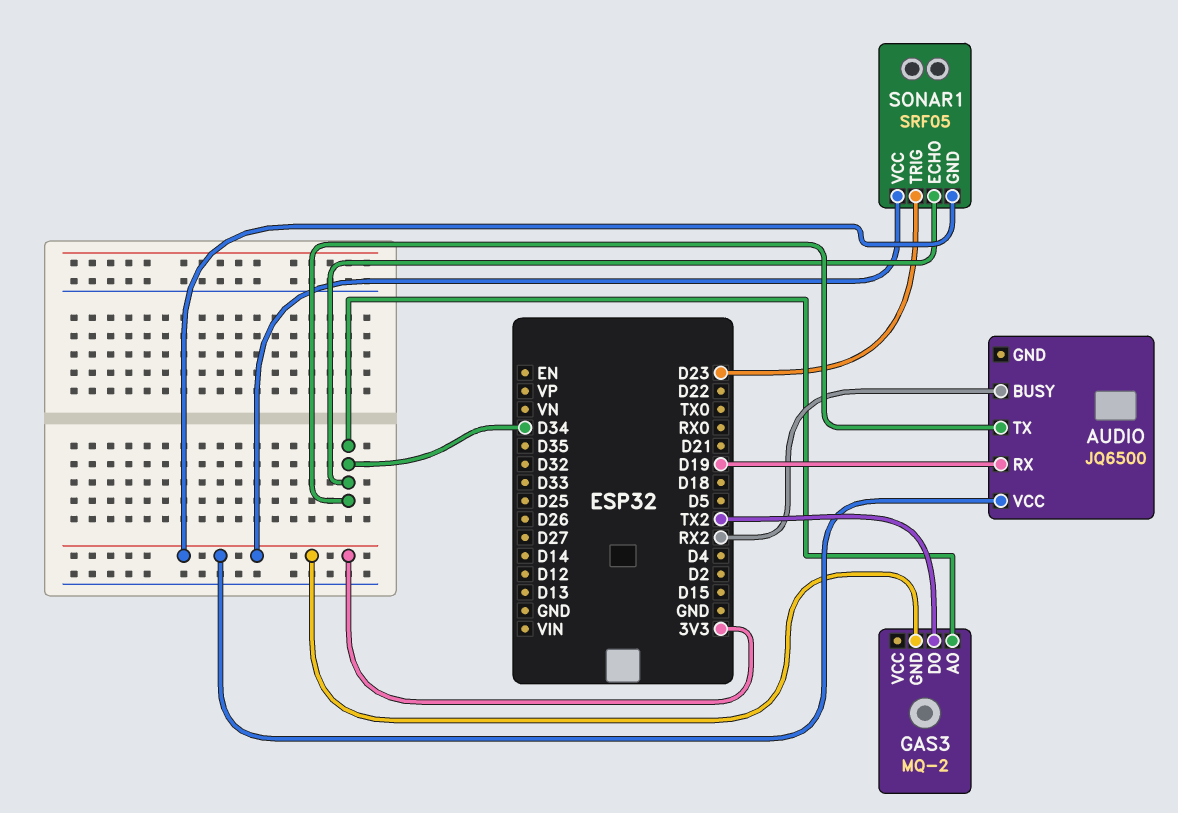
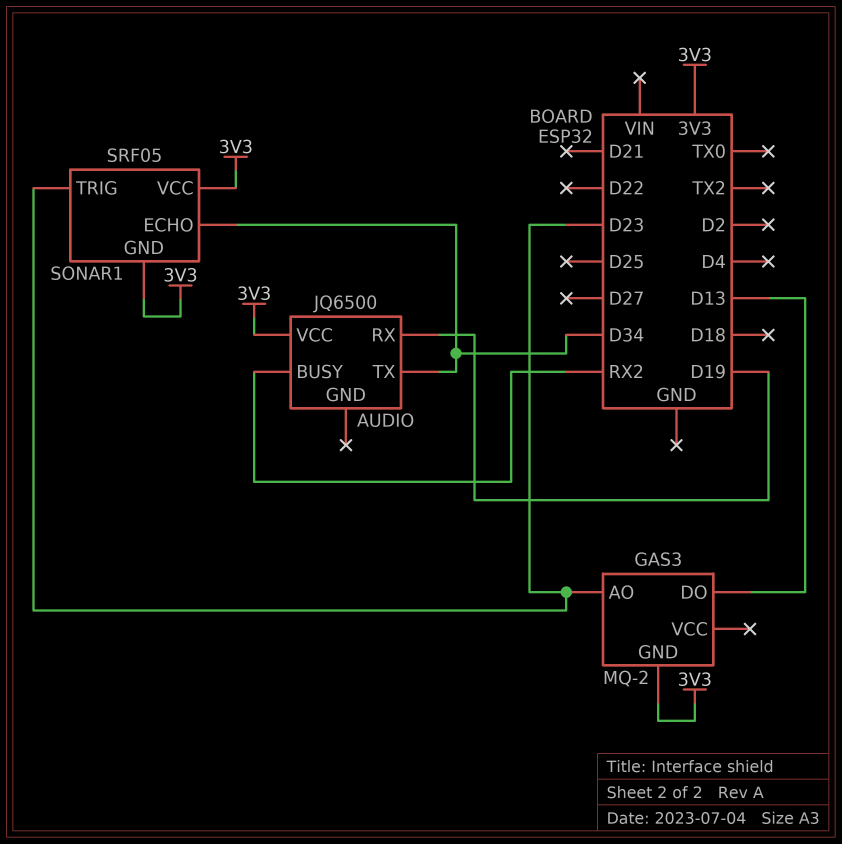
GAS3 pin AO: D34 -> D23
GAS3 pin DO: TX2 -> D13

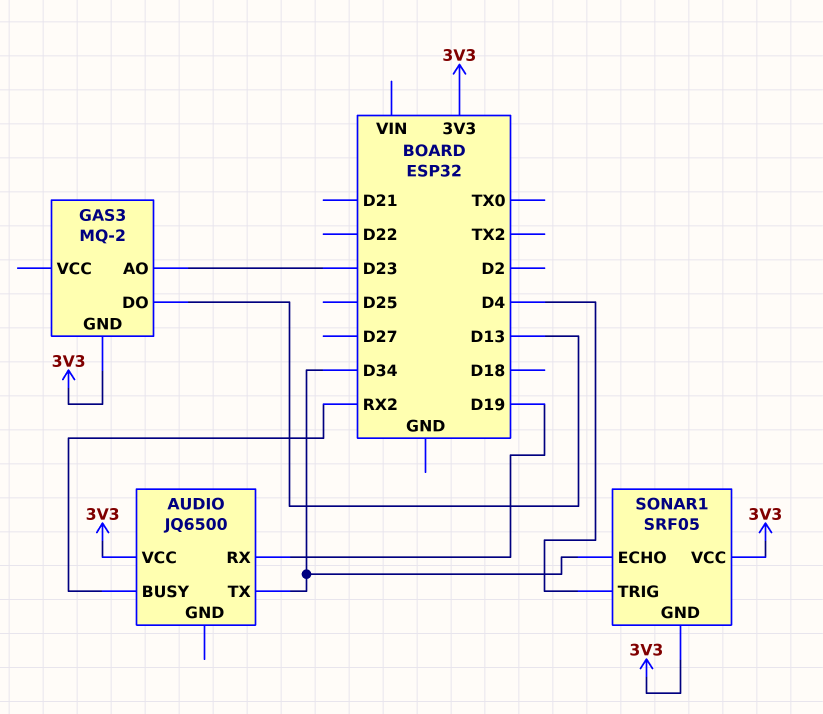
SONAR1 pin TRIG: D23 -> D4

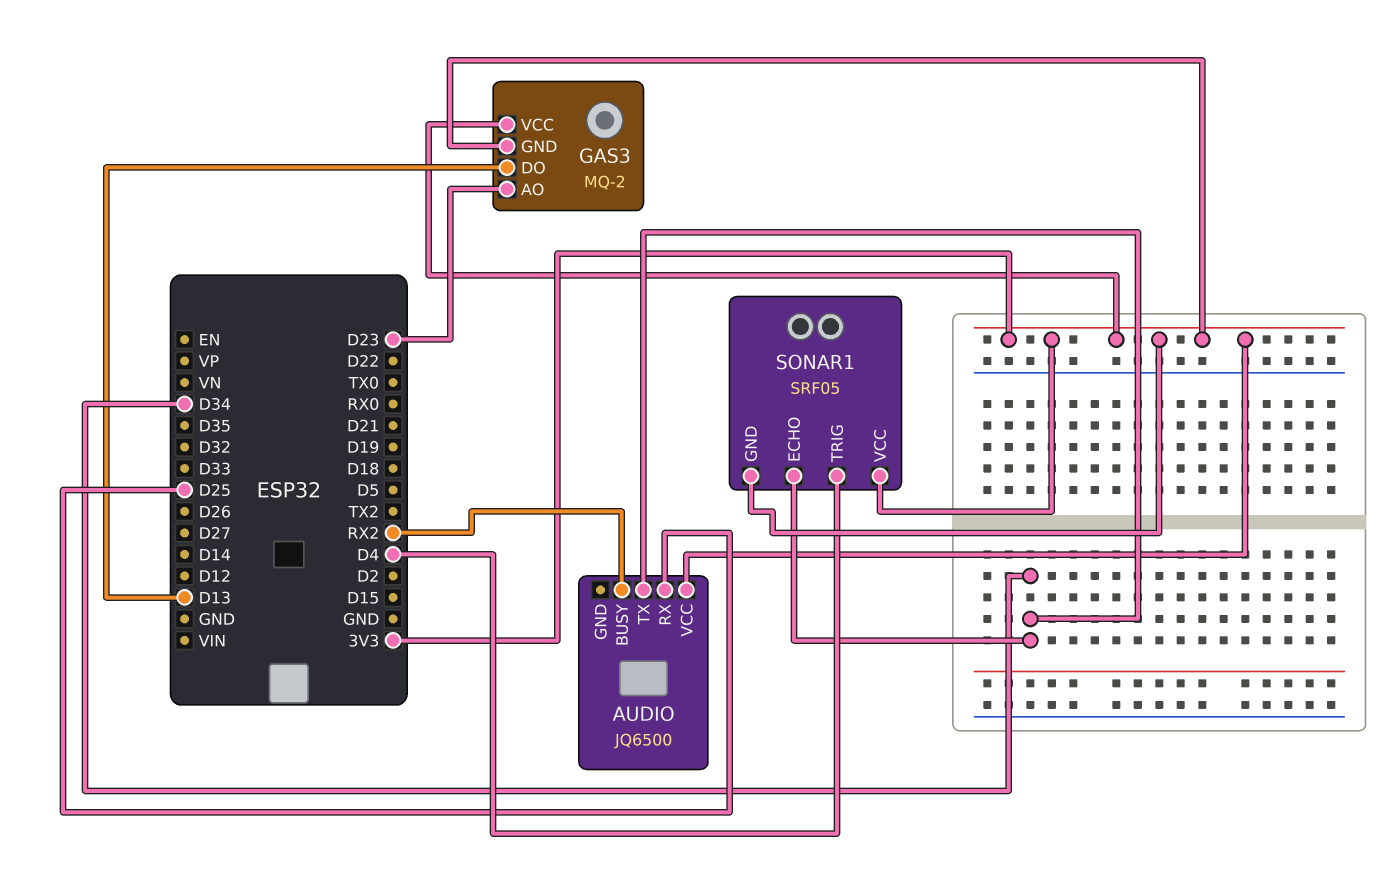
AUDIO pin RX: D19 -> D25
GAS3 pin VCC: none -> 3V3

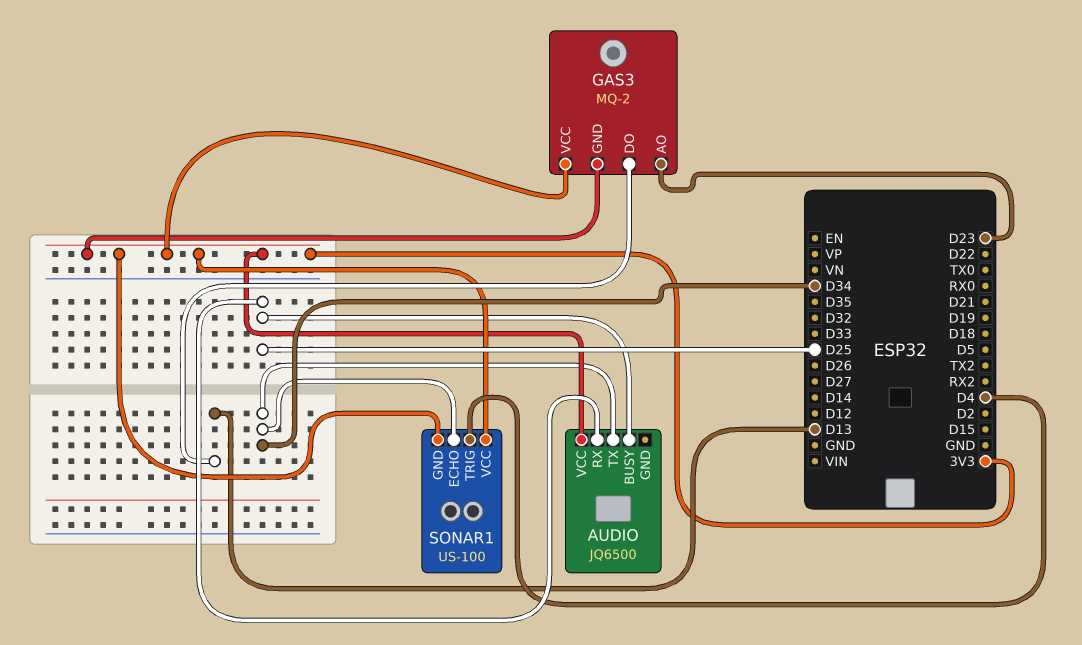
AUDIO pin BUSY: RX2 -> D25
SONAR1: SRF05 -> US-100

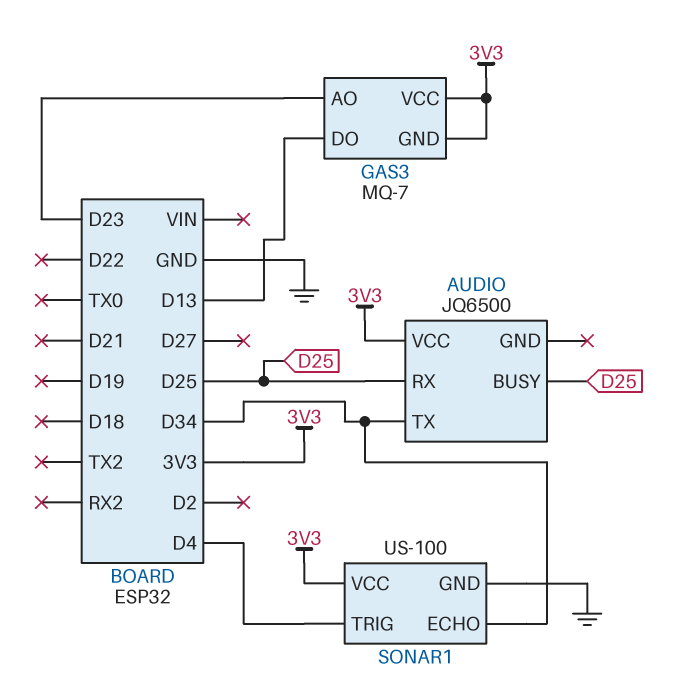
GAS3: MQ-2 -> MQ-7
SONAR1 pin GND: 3V3 -> GND

